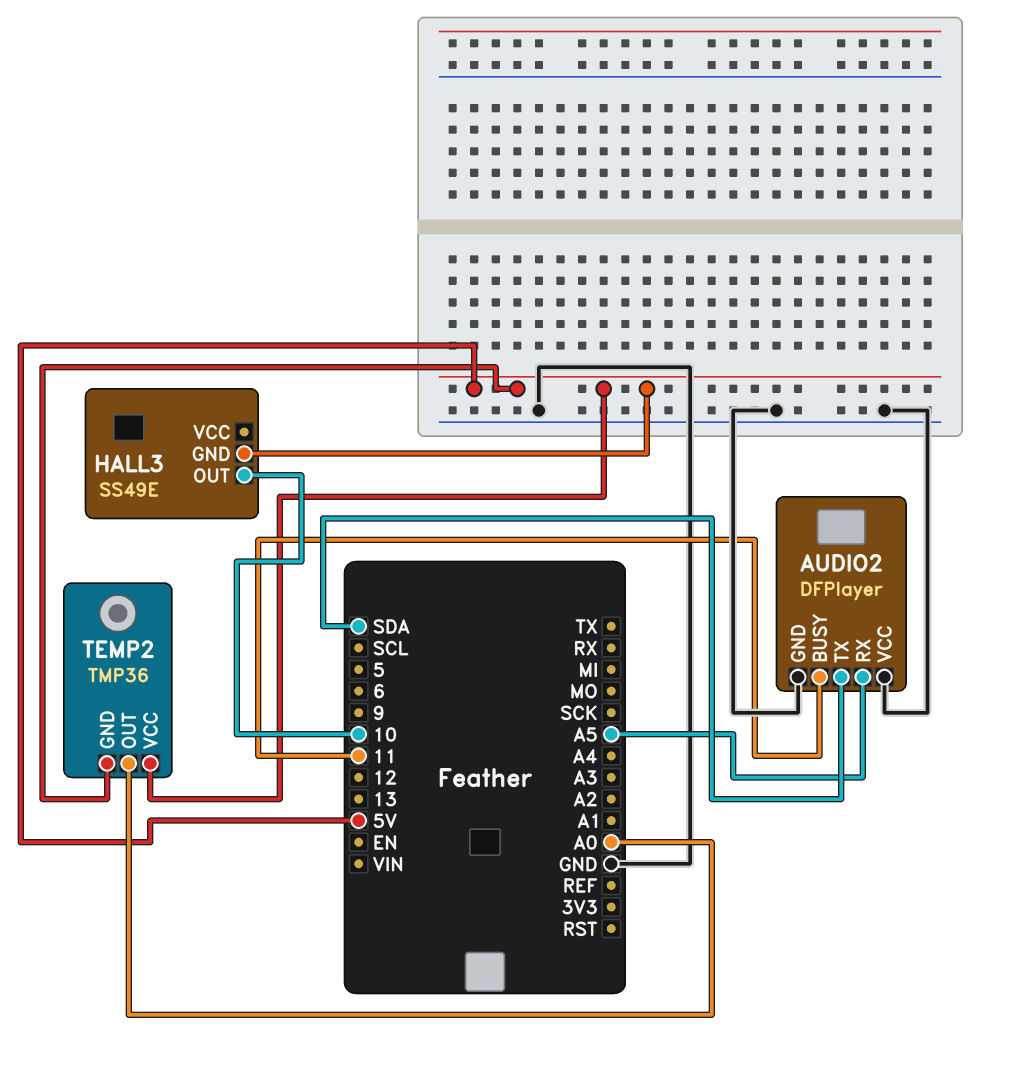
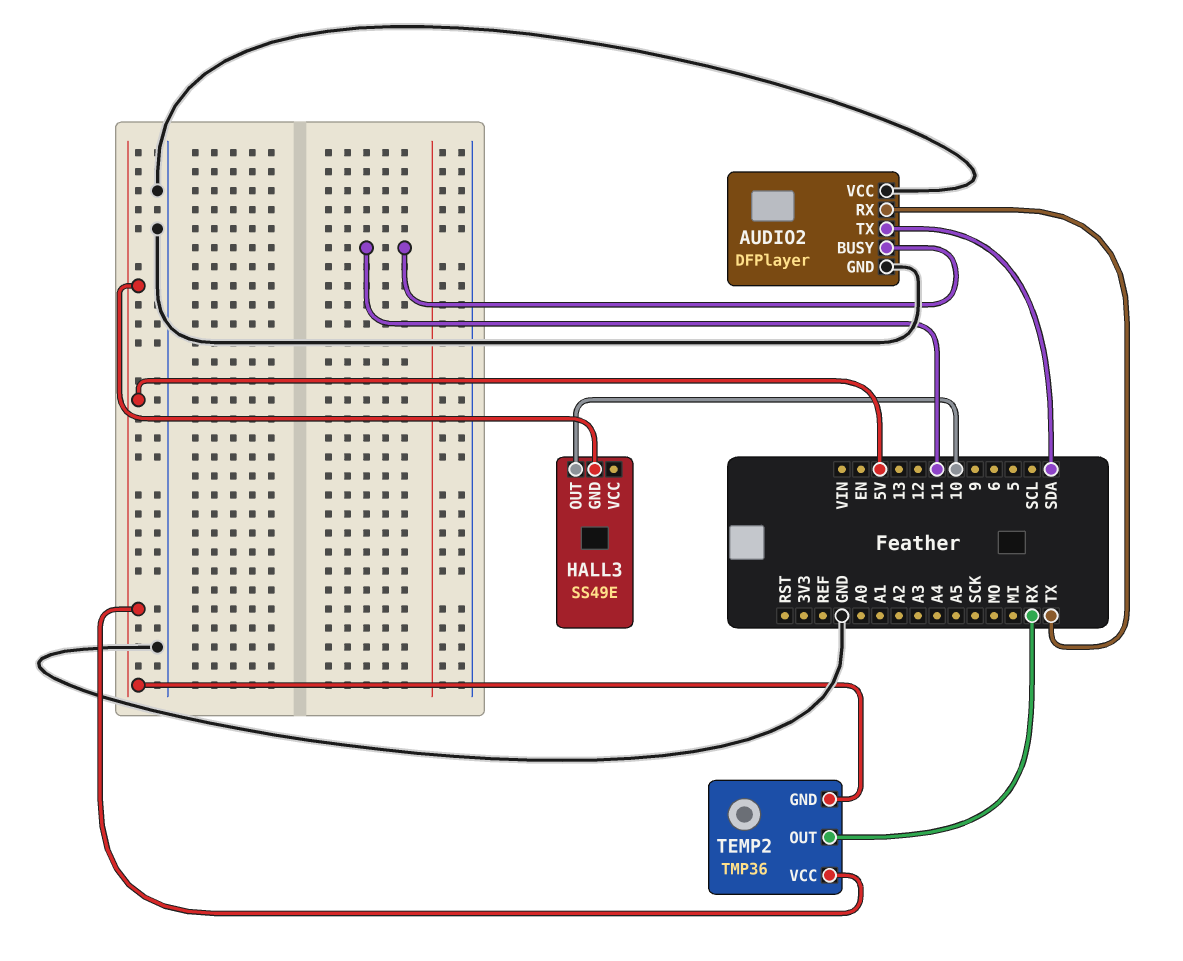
AUDIO2 pin RX: A5 -> TX
TEMP2 pin OUT: A0 -> RX

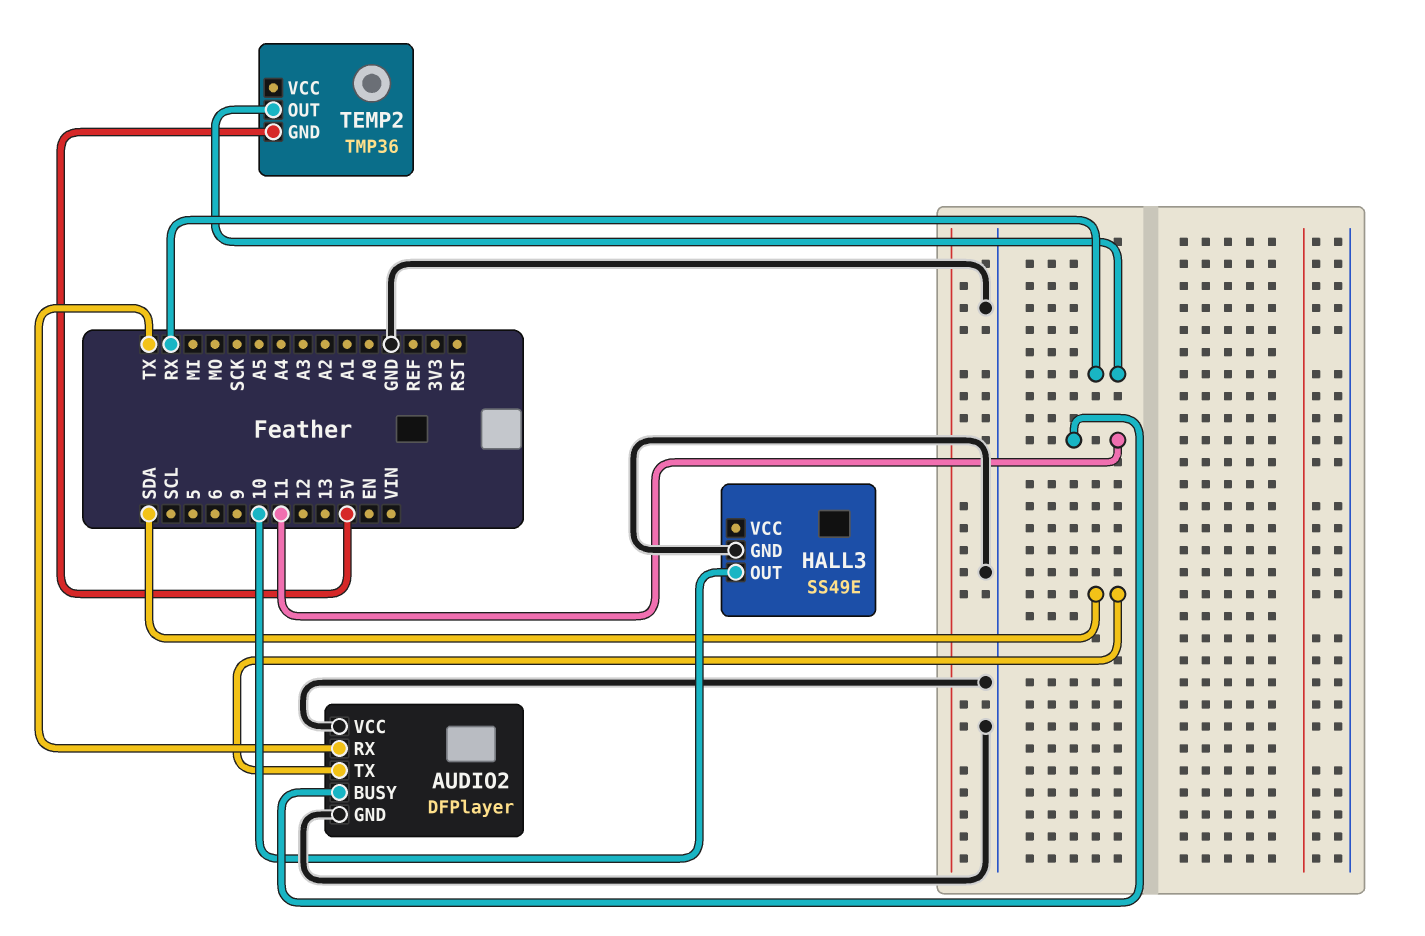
HALL3 pin GND: 5V -> GND
TEMP2 pin VCC: 5V -> none

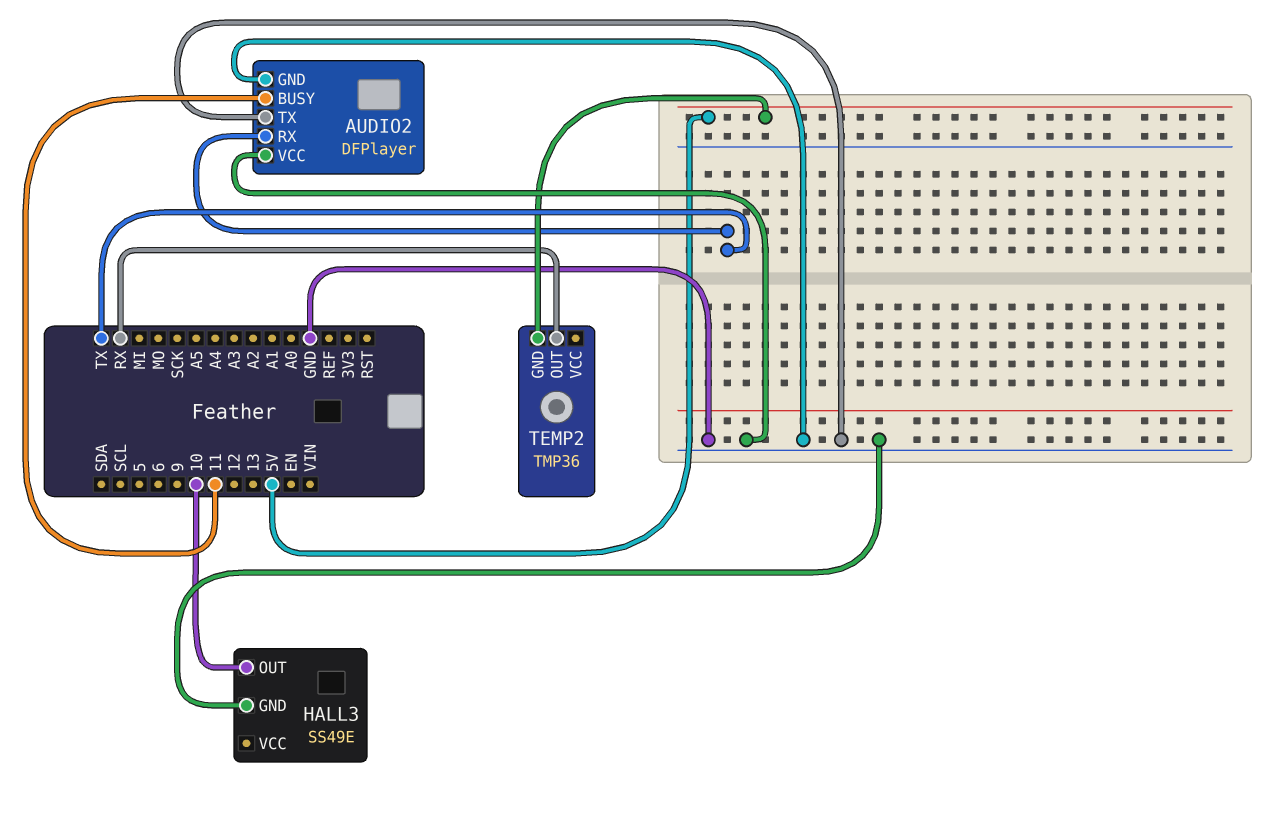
AUDIO2 pin TX: SDA -> GND

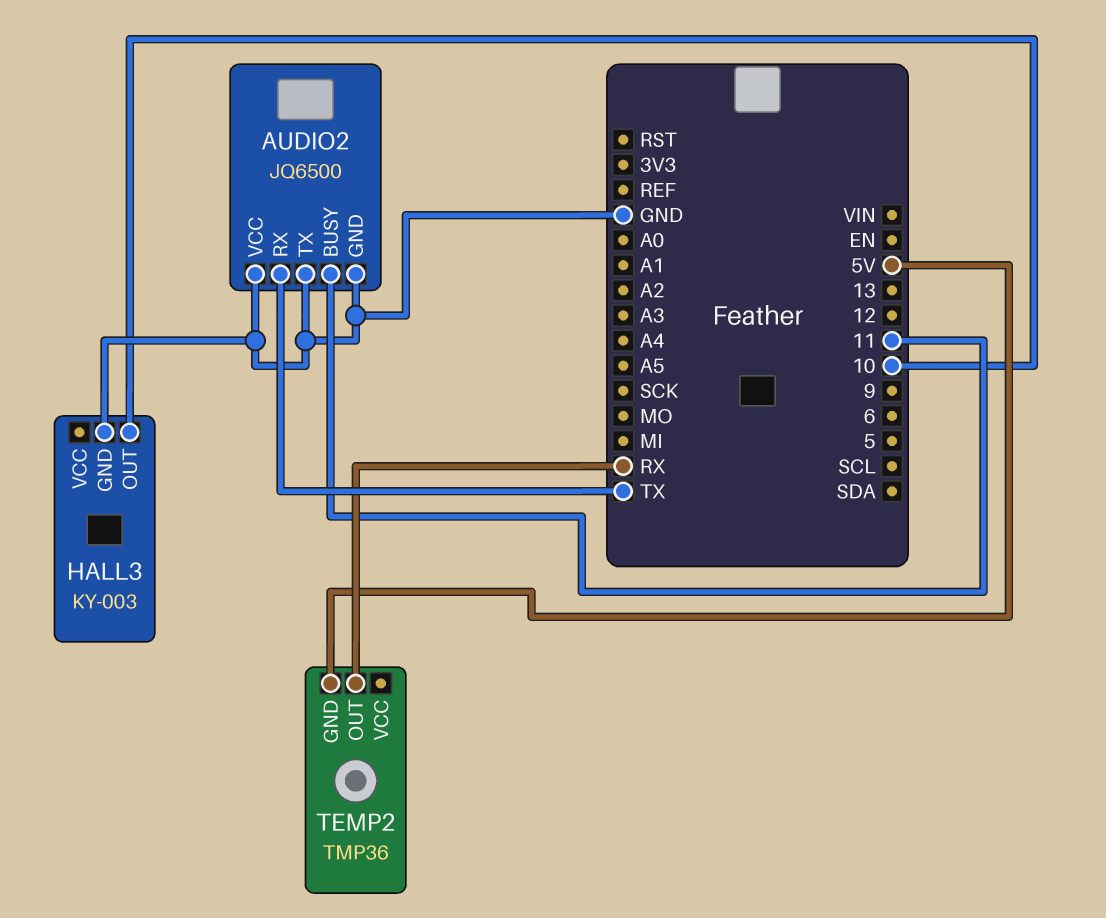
AUDIO2: DFPlayer -> JQ6500
HALL3: SS49E -> KY-003

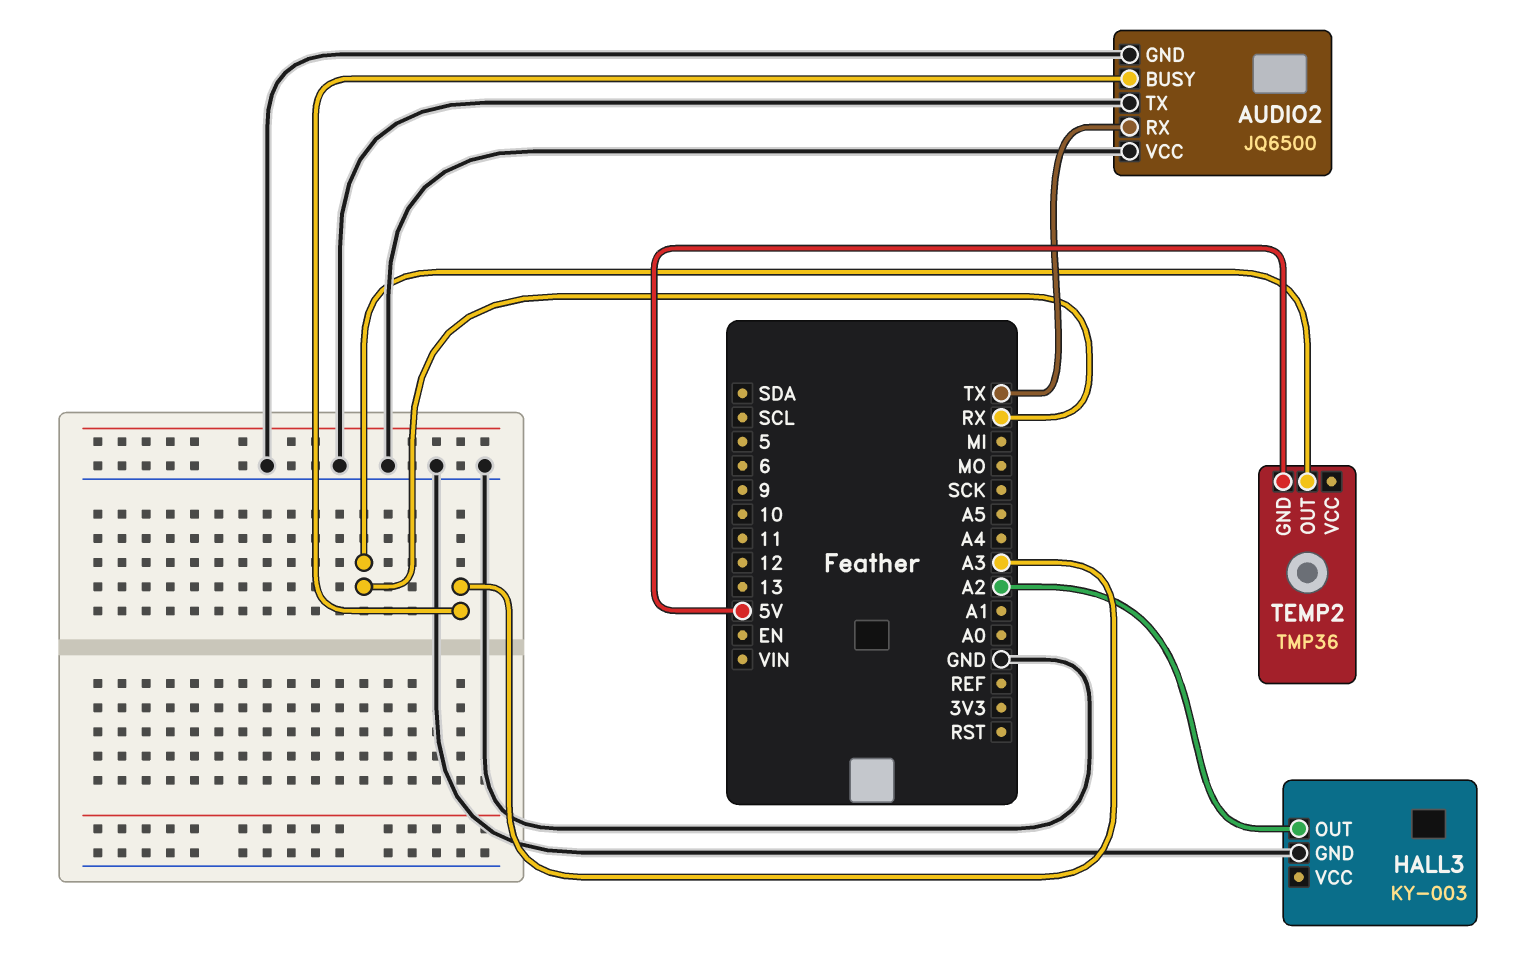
AUDIO2 pin BUSY: 11 -> A3
HALL3 pin OUT: 10 -> A2

